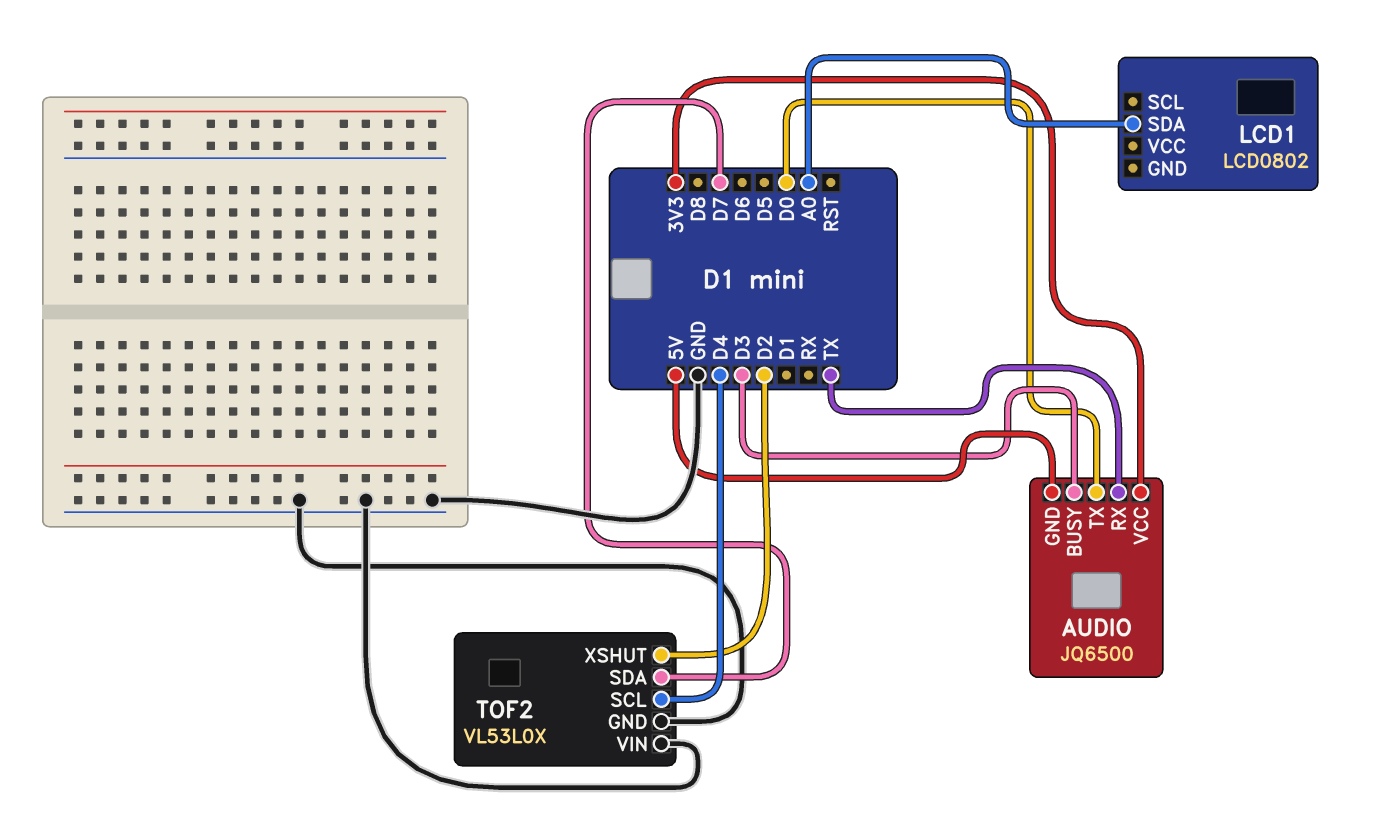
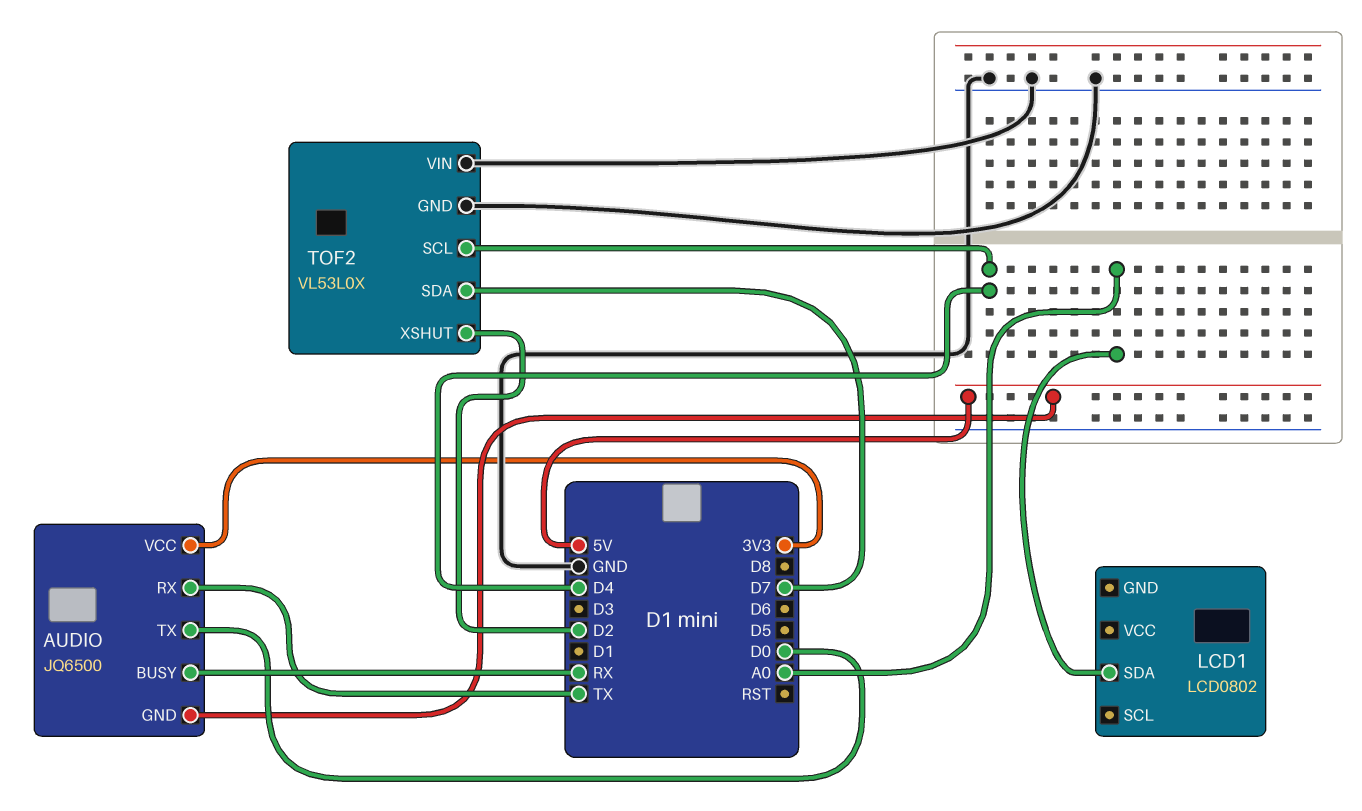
AUDIO pin BUSY: D3 -> RX

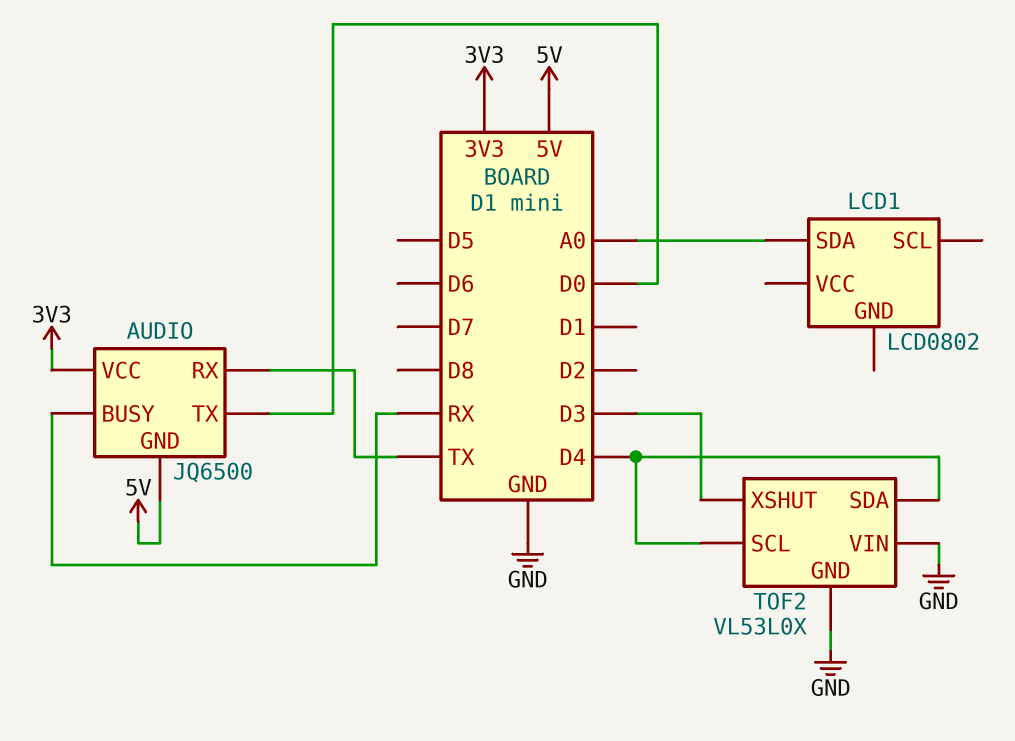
TOF2 pin SDA: D7 -> D4
TOF2 pin XSHUT: D2 -> D3

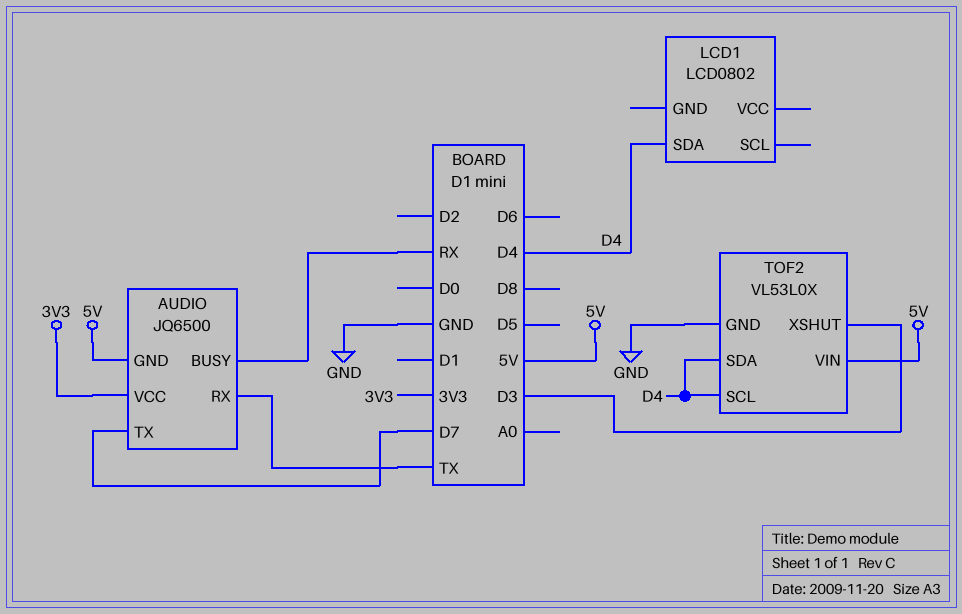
AUDIO pin TX: D0 -> D7
LCD1 pin SDA: A0 -> D4
TOF2 pin VIN: GND -> 5V

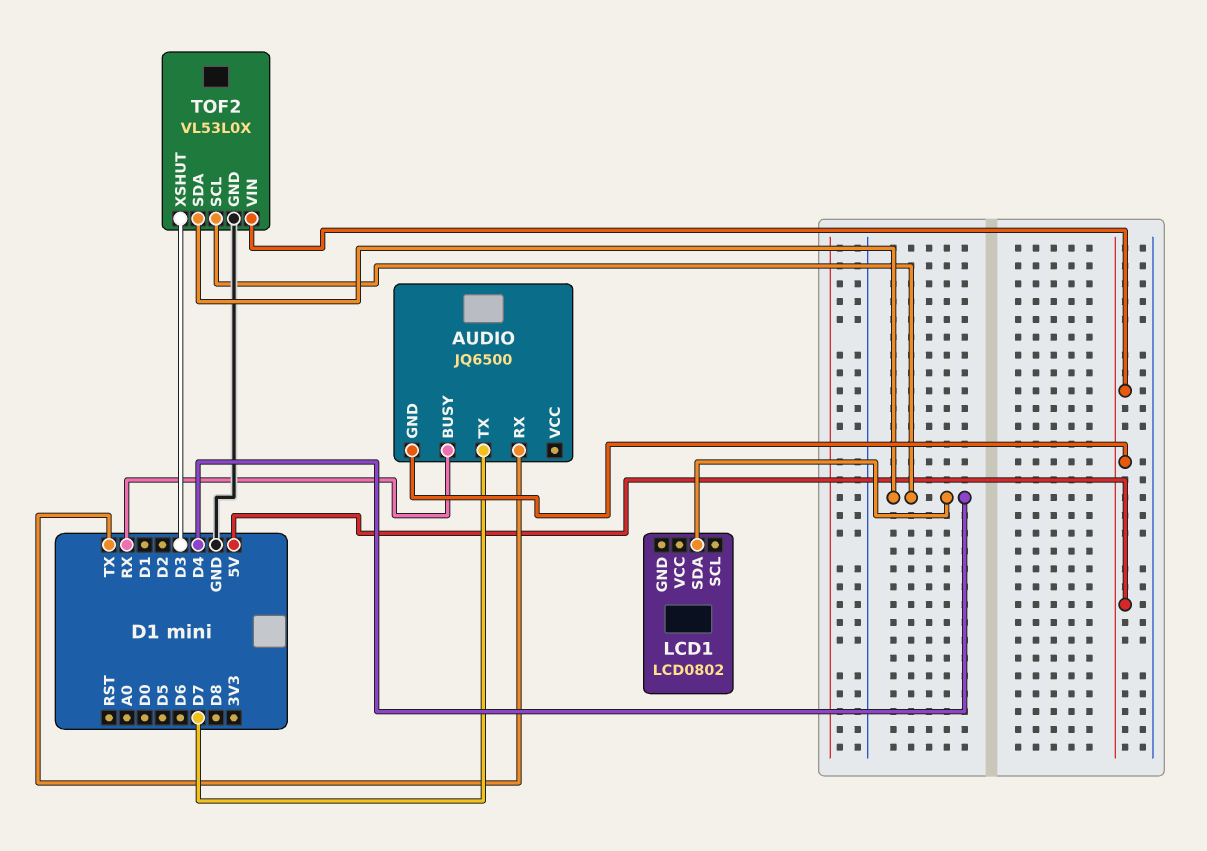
AUDIO pin VCC: 3V3 -> none

